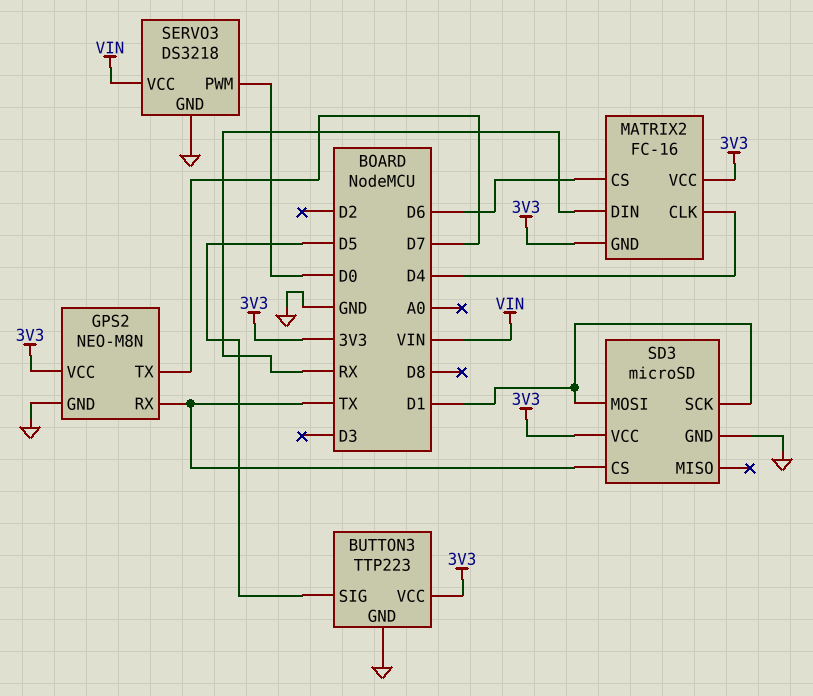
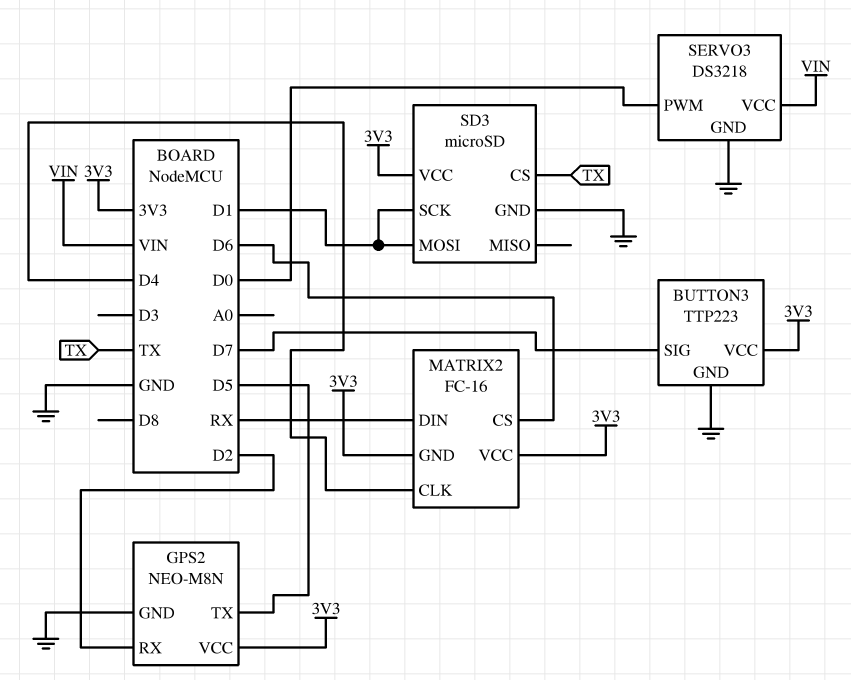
BUTTON3 pin SIG: D5 -> D7
GPS2 pin RX: TX -> D2
GPS2 pin TX: D7 -> D5

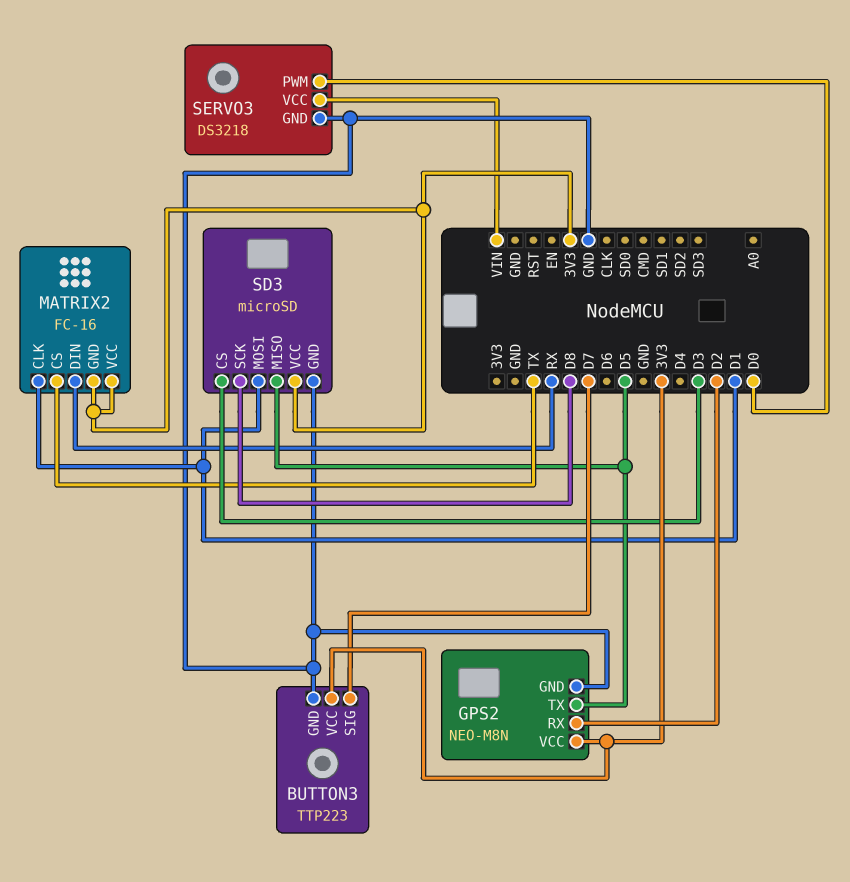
MATRIX2 pin CLK: D4 -> D1
MATRIX2 pin CS: D6 -> TX
SD3 pin CS: TX -> D3
SD3 pin MISO: none -> D5
SD3 pin SCK: D1 -> D8

